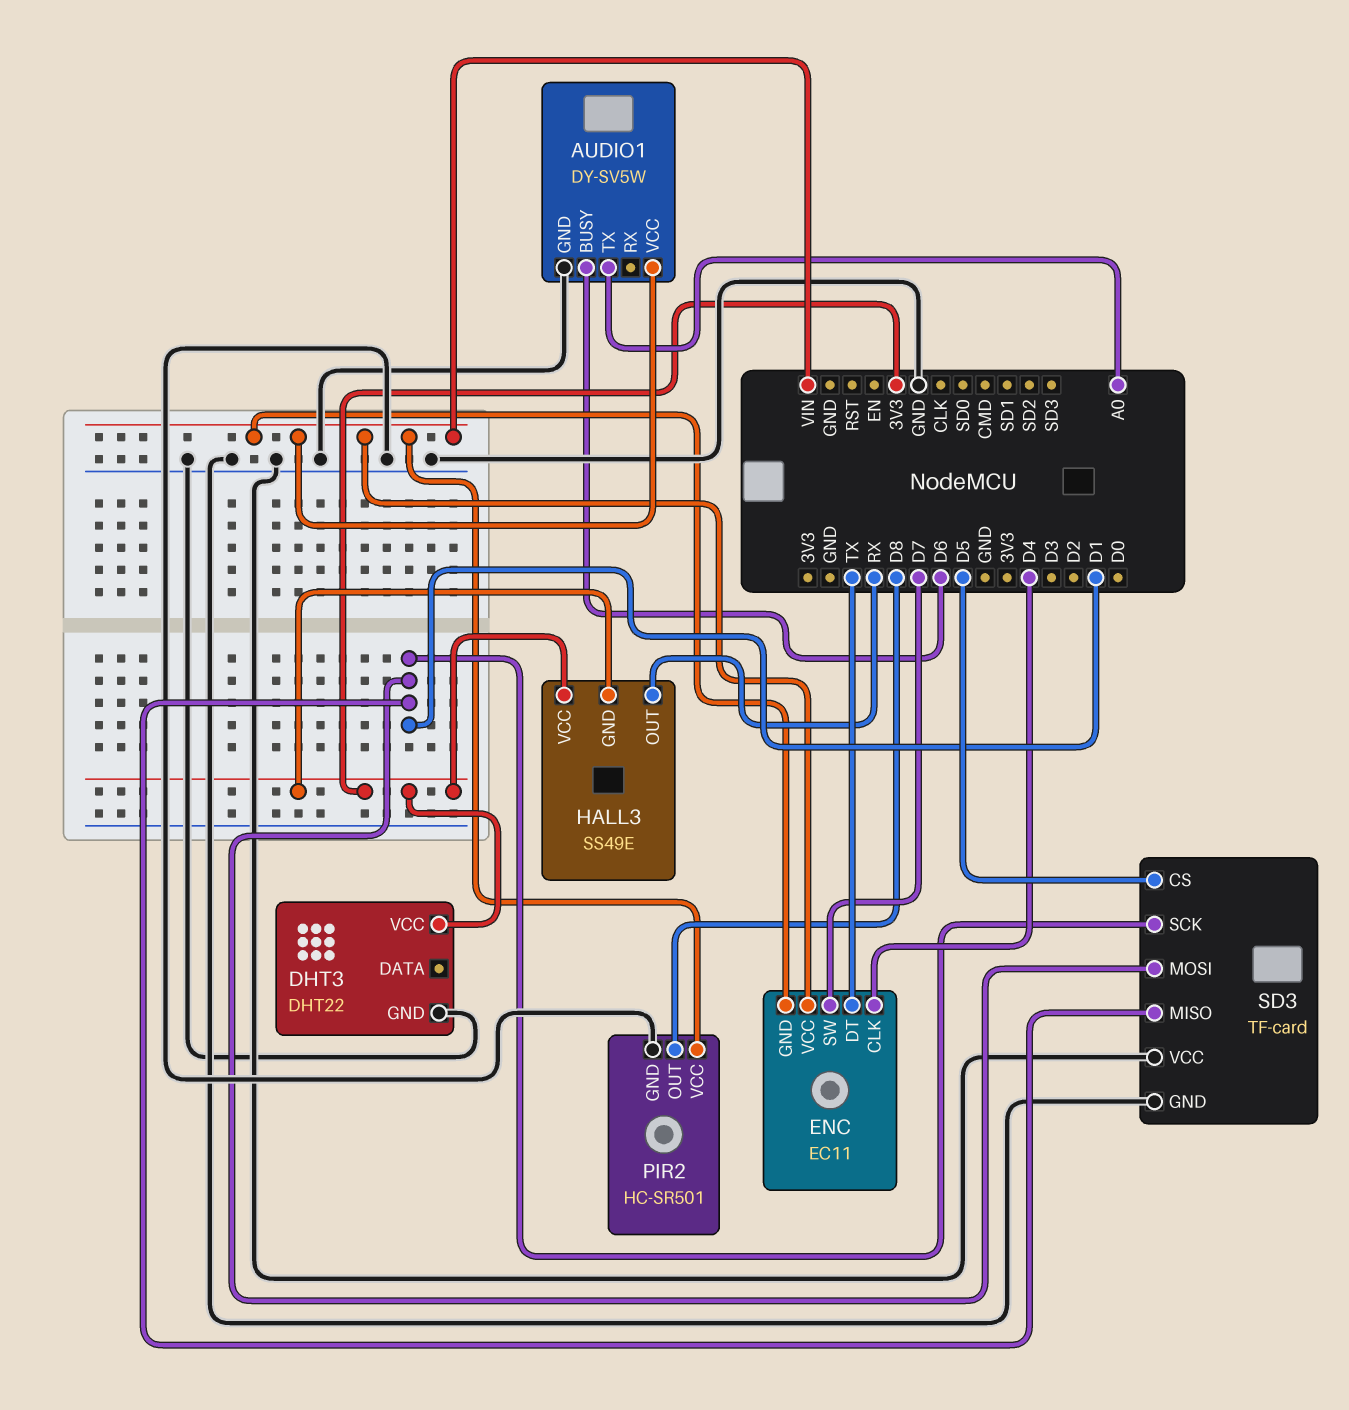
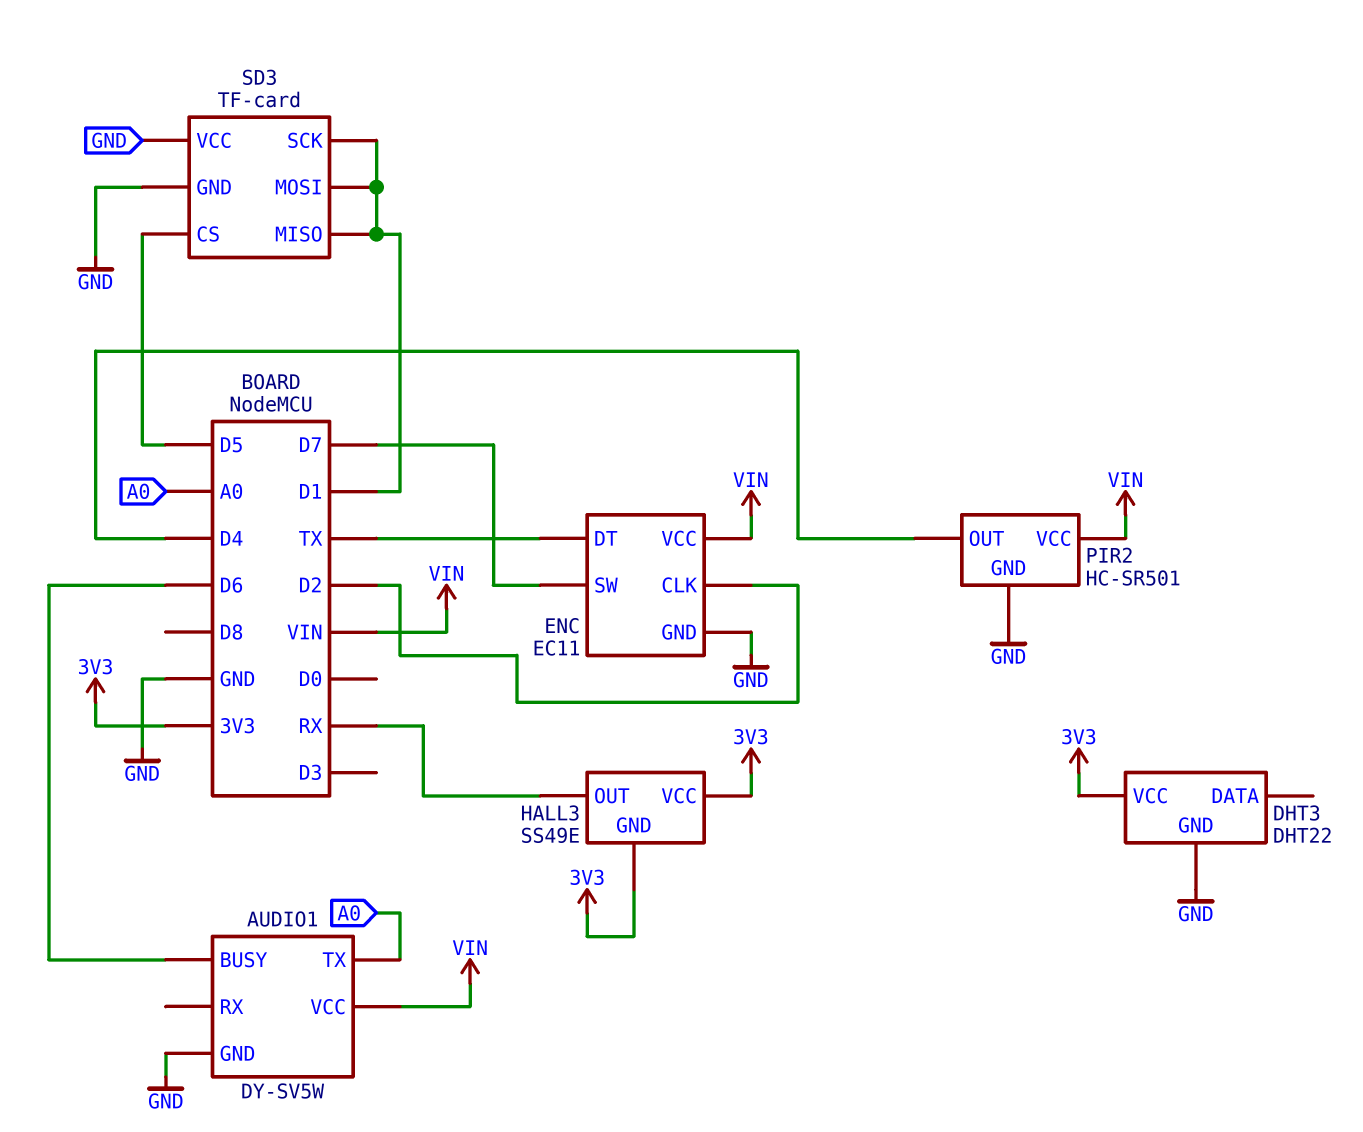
ENC pin CLK: D4 -> D2
ENC pin GND: VIN -> GND
PIR2 pin OUT: D8 -> D4

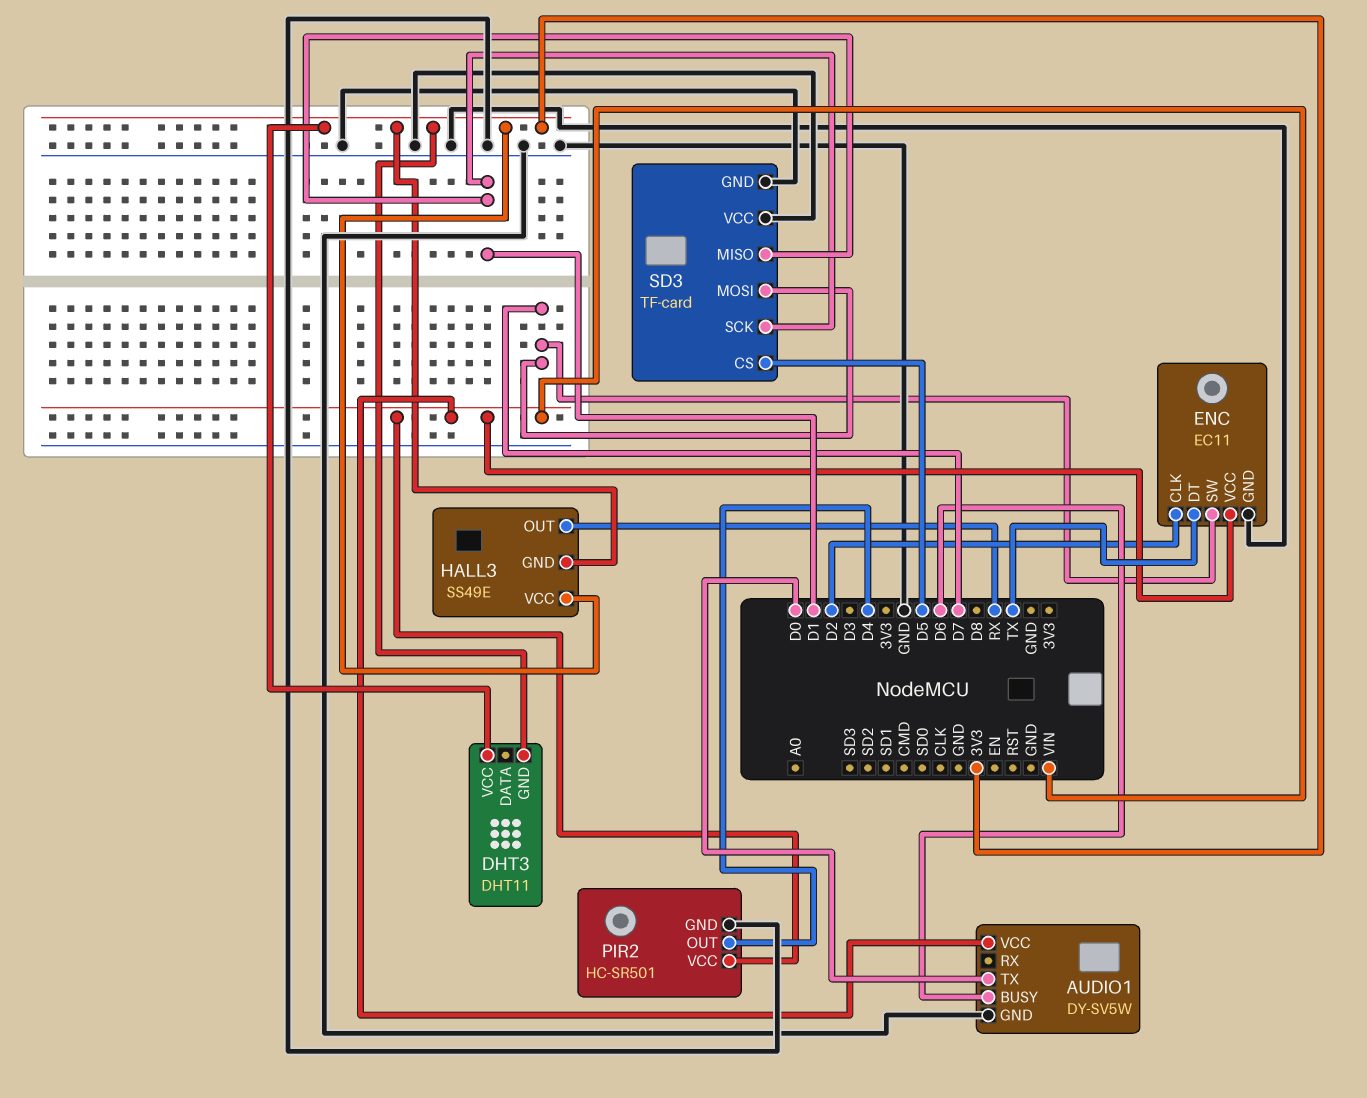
AUDIO1 pin TX: A0 -> D0
DHT3: DHT22 -> DHT11
DHT3 pin GND: GND -> 3V3
SD3 pin MOSI: D1 -> D7

